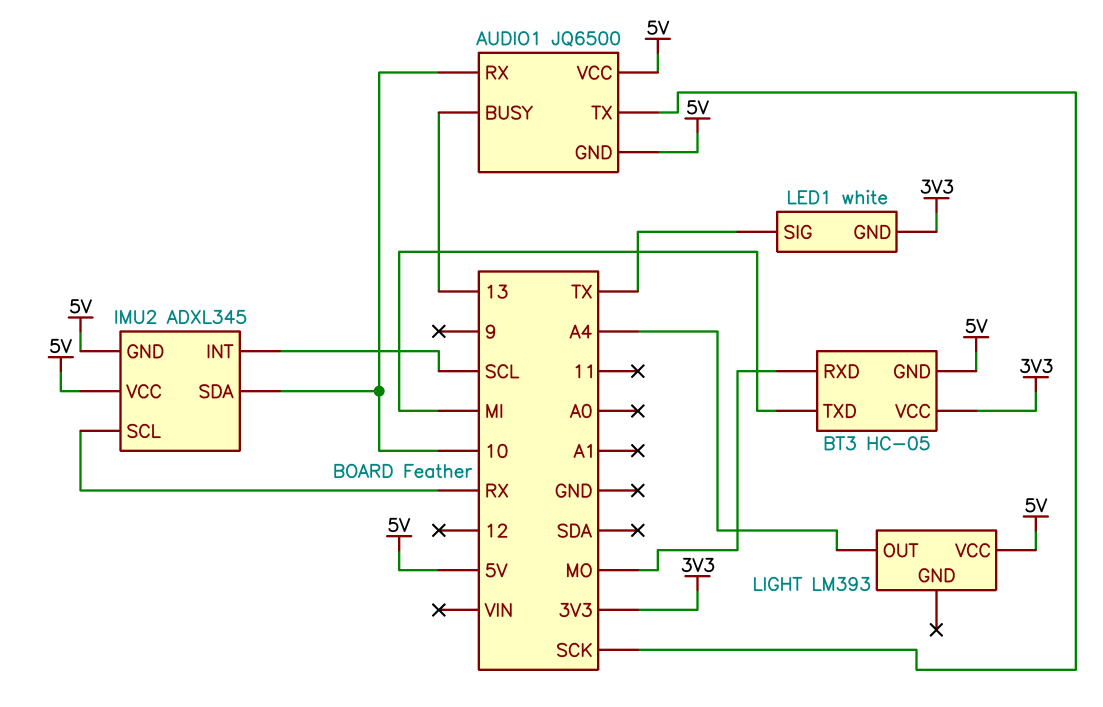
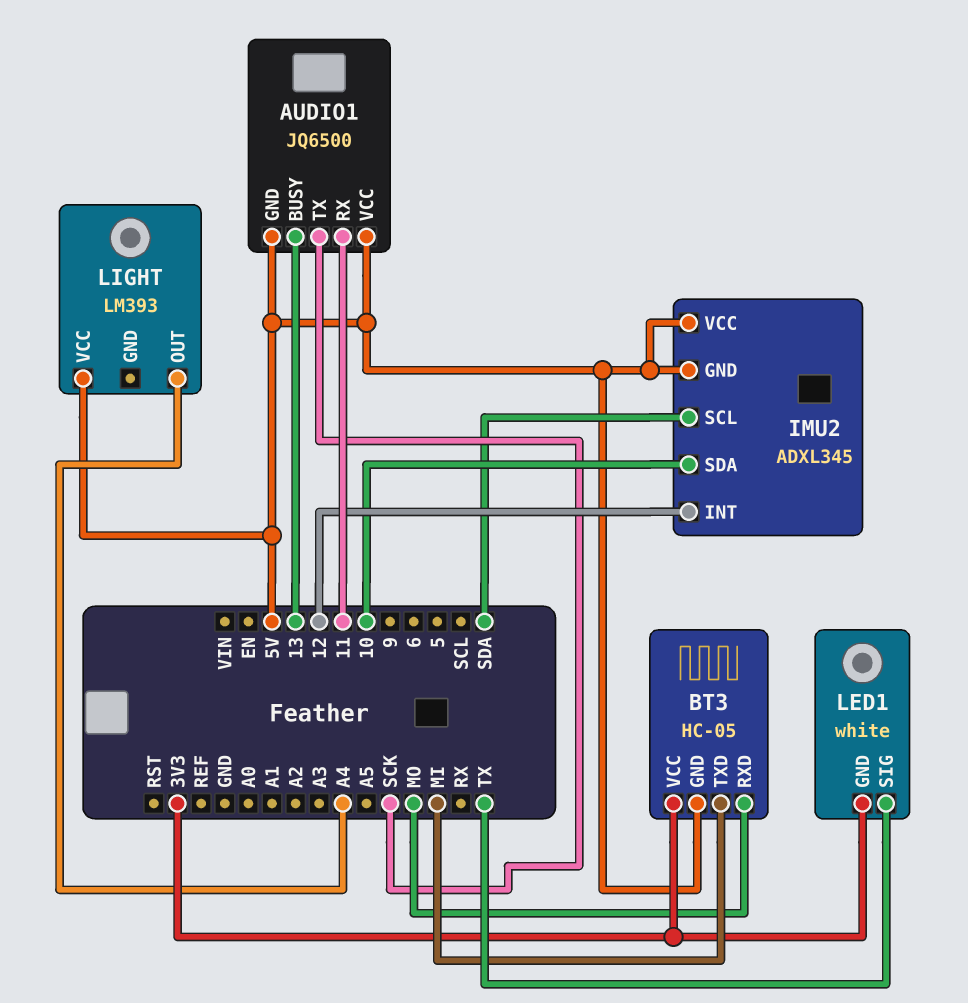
AUDIO1 pin RX: 10 -> 11
IMU2 pin INT: SCL -> 12
IMU2 pin SCL: RX -> SDA

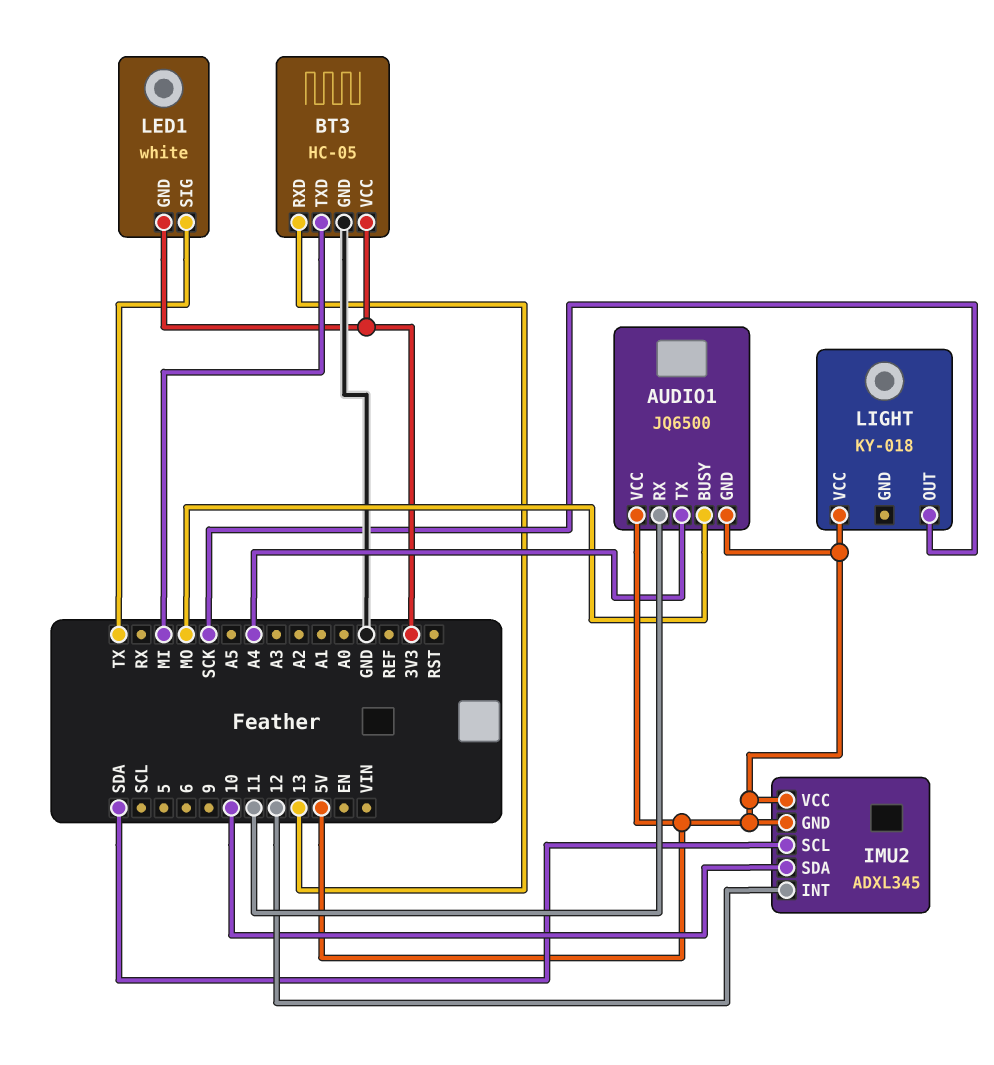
AUDIO1 pin BUSY: 13 -> MO
AUDIO1 pin TX: SCK -> A4
BT3 pin GND: 5V -> GND
BT3 pin RXD: MO -> 13
LIGHT: LM393 -> KY-018
LIGHT pin OUT: A4 -> SCK

